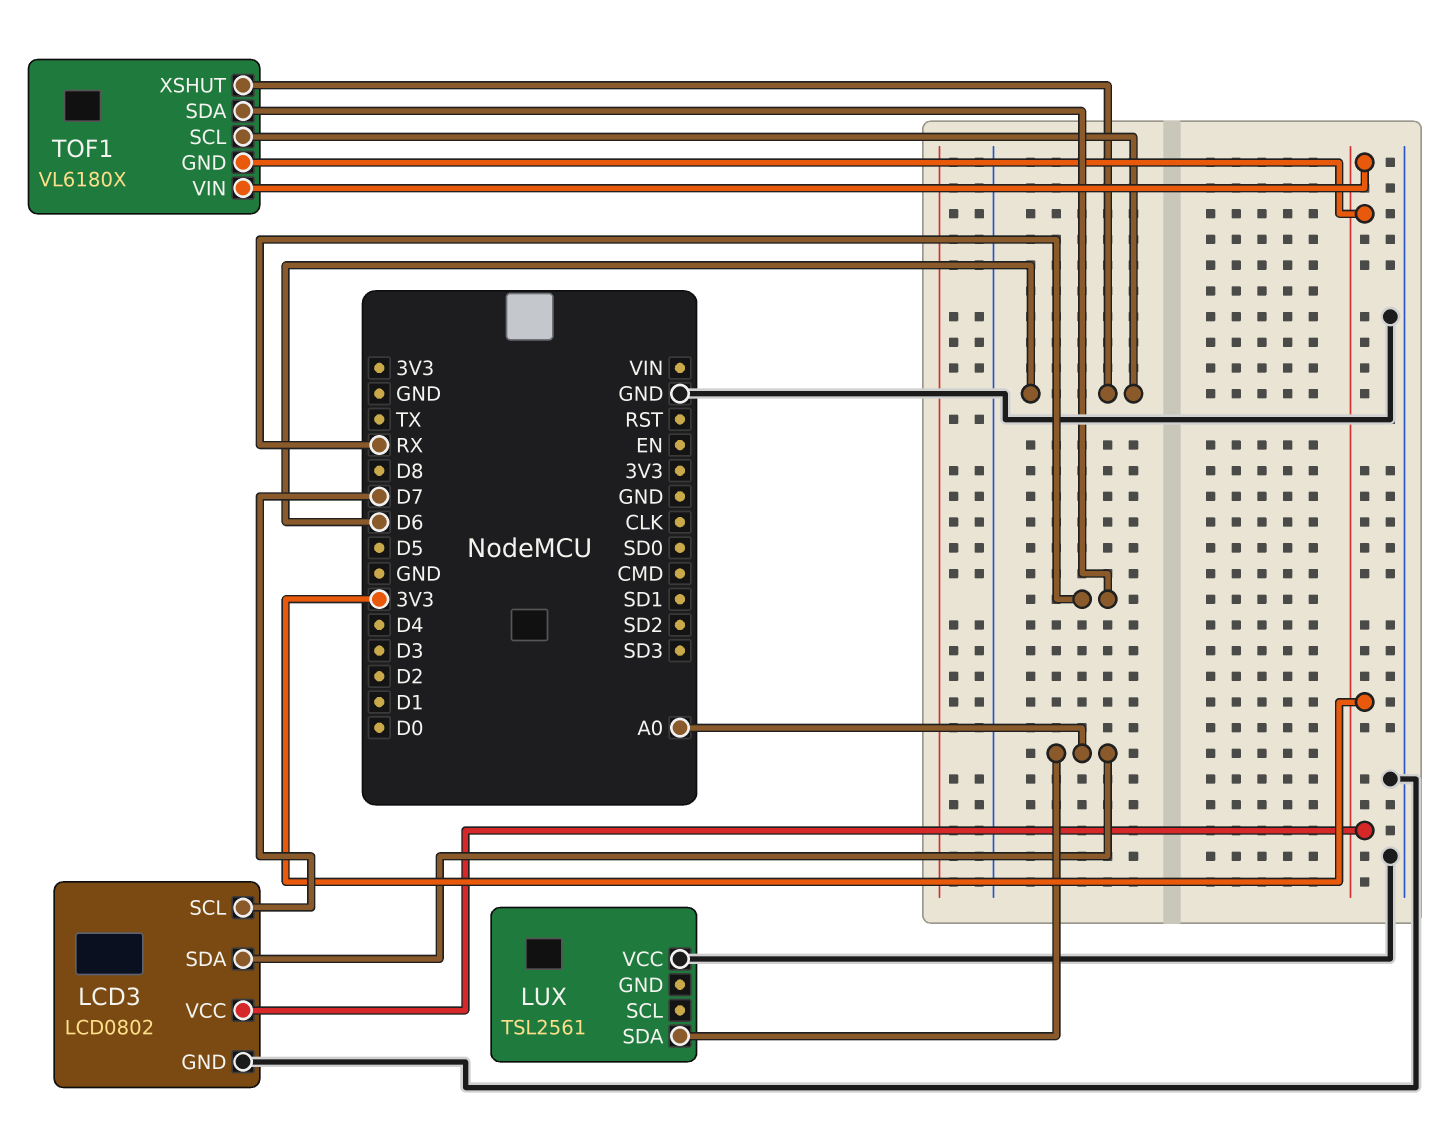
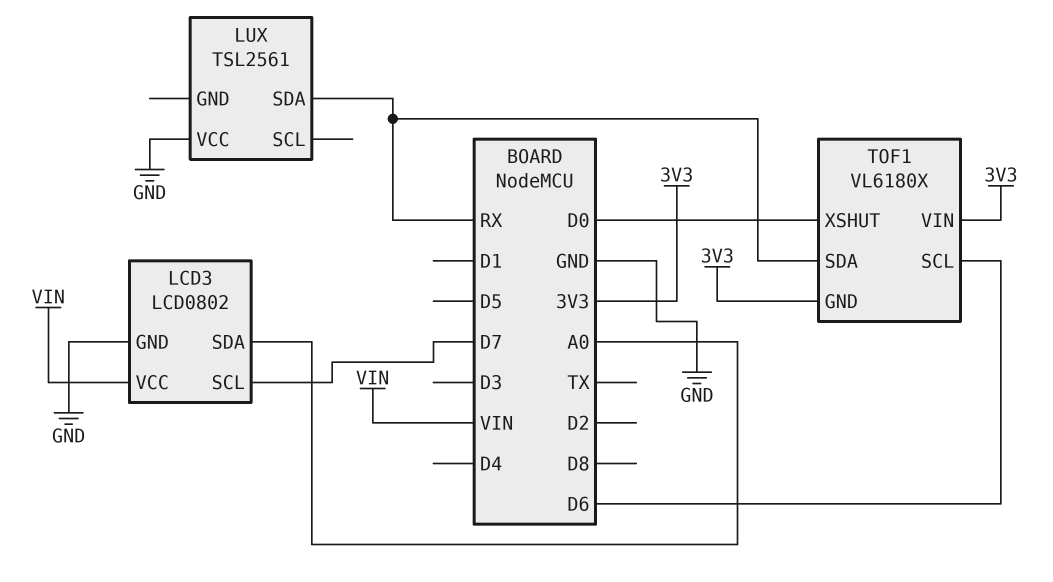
LCD3 pin VCC: 3V3 -> VIN
LUX pin SDA: A0 -> RX
TOF1 pin XSHUT: D6 -> D0

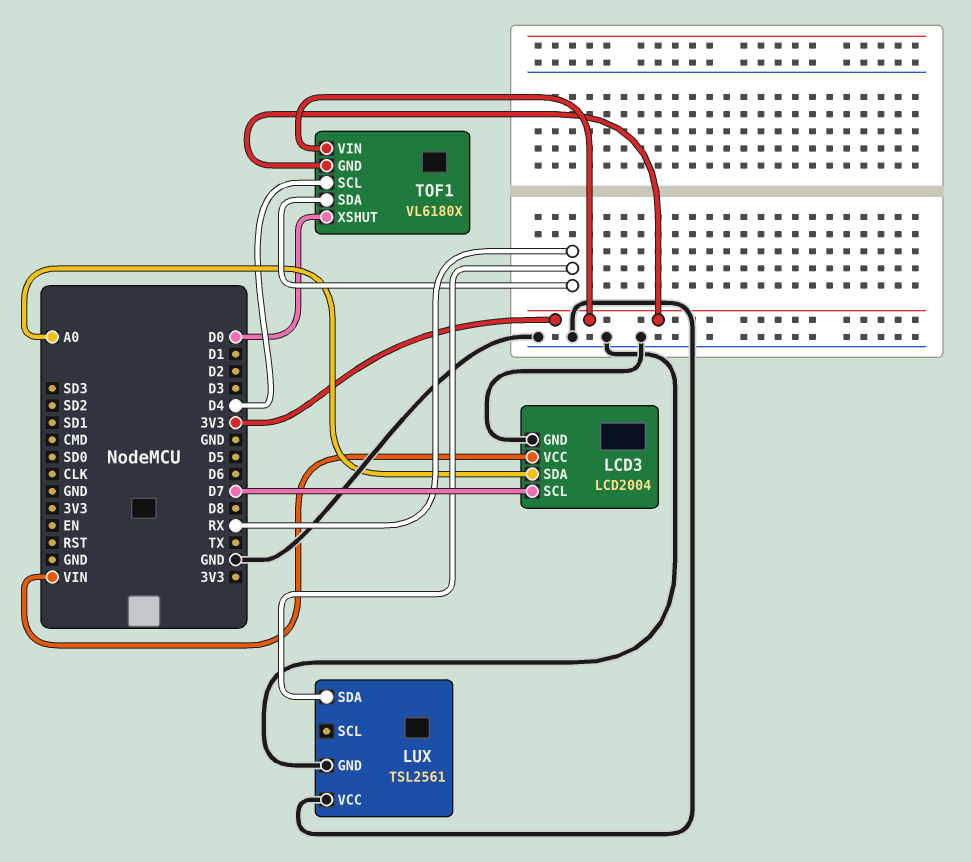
LCD3: LCD0802 -> LCD2004
LUX pin GND: none -> GND
TOF1 pin SCL: D6 -> D4

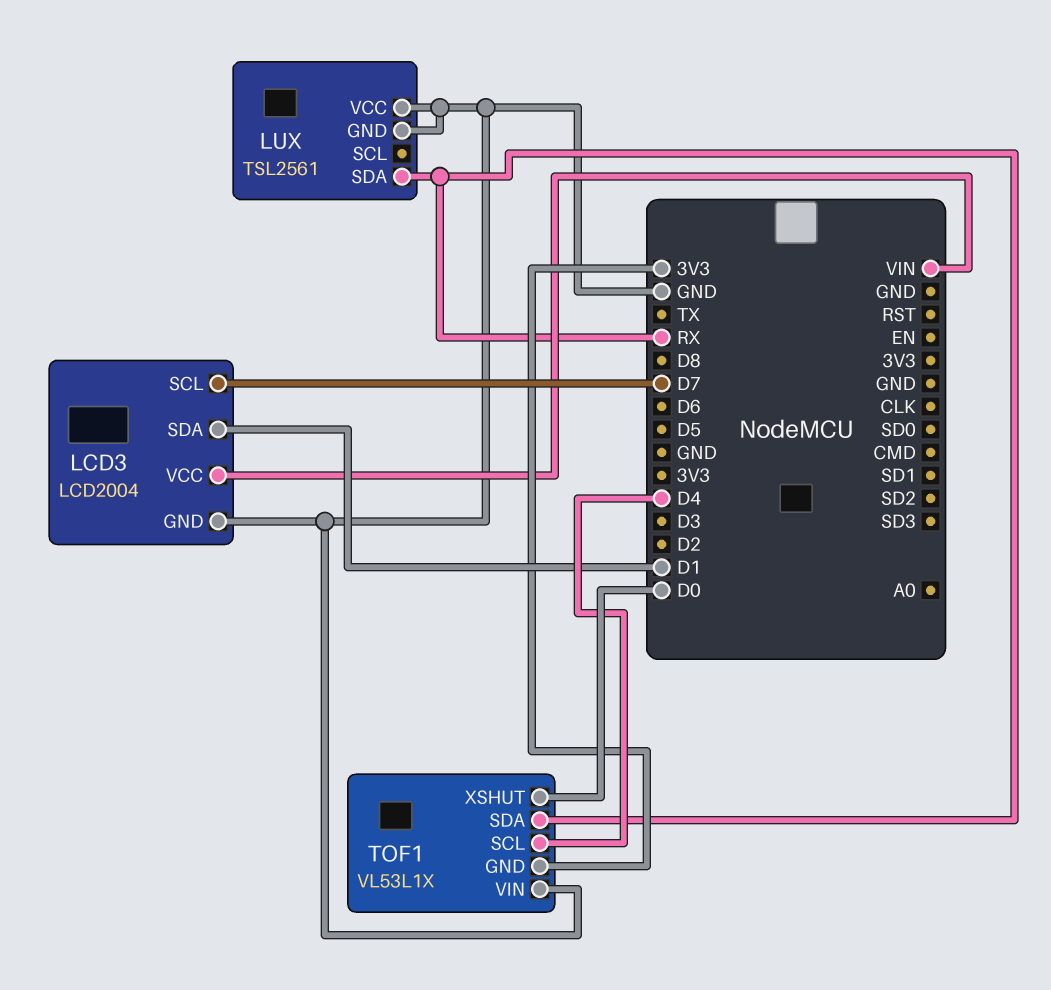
LCD3 pin SDA: A0 -> D1
TOF1: VL6180X -> VL53L1X
TOF1 pin VIN: 3V3 -> GND

